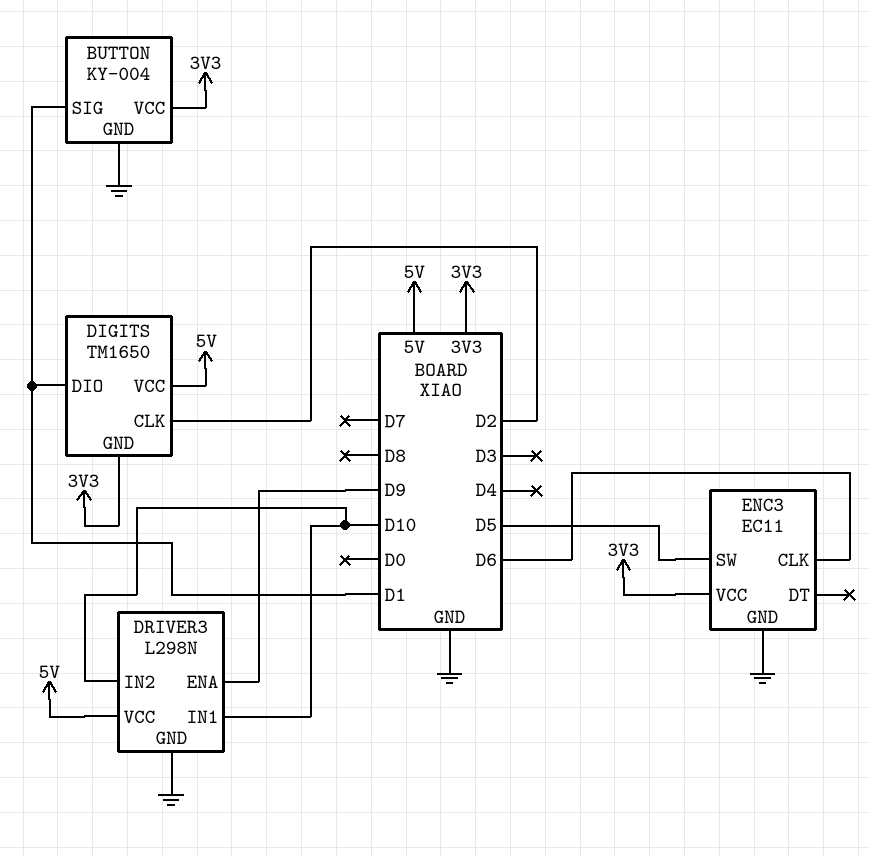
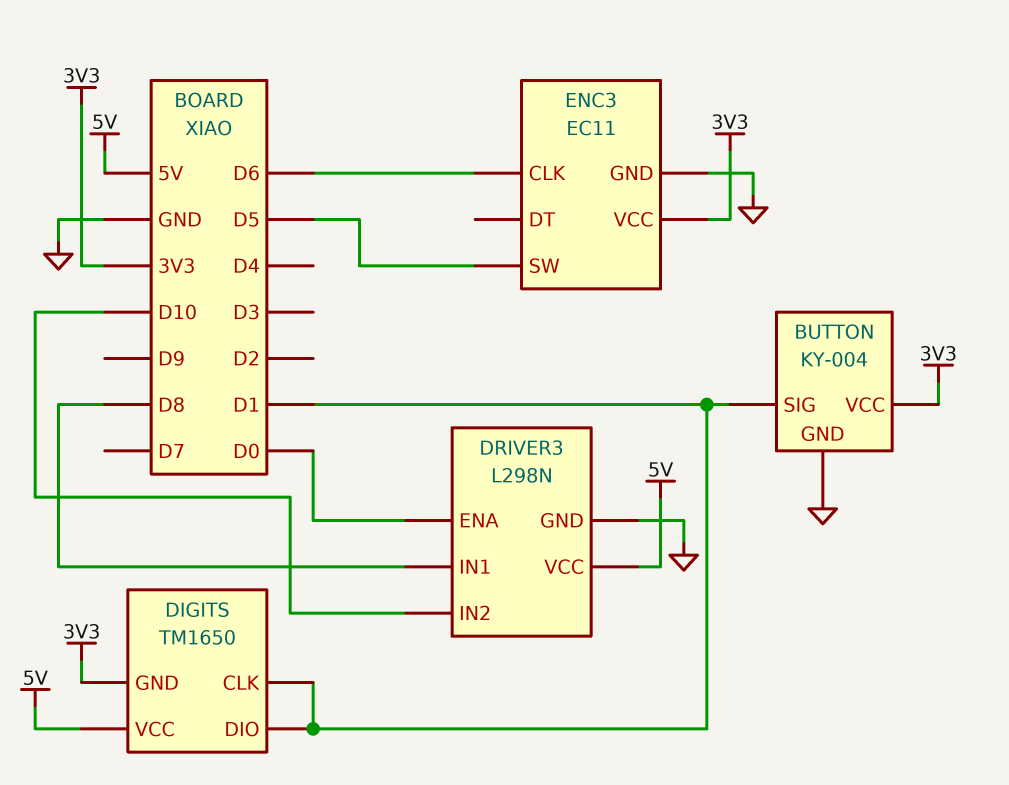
DIGITS pin CLK: D2 -> D1
DRIVER3 pin ENA: D9 -> D0
DRIVER3 pin IN1: D10 -> D8

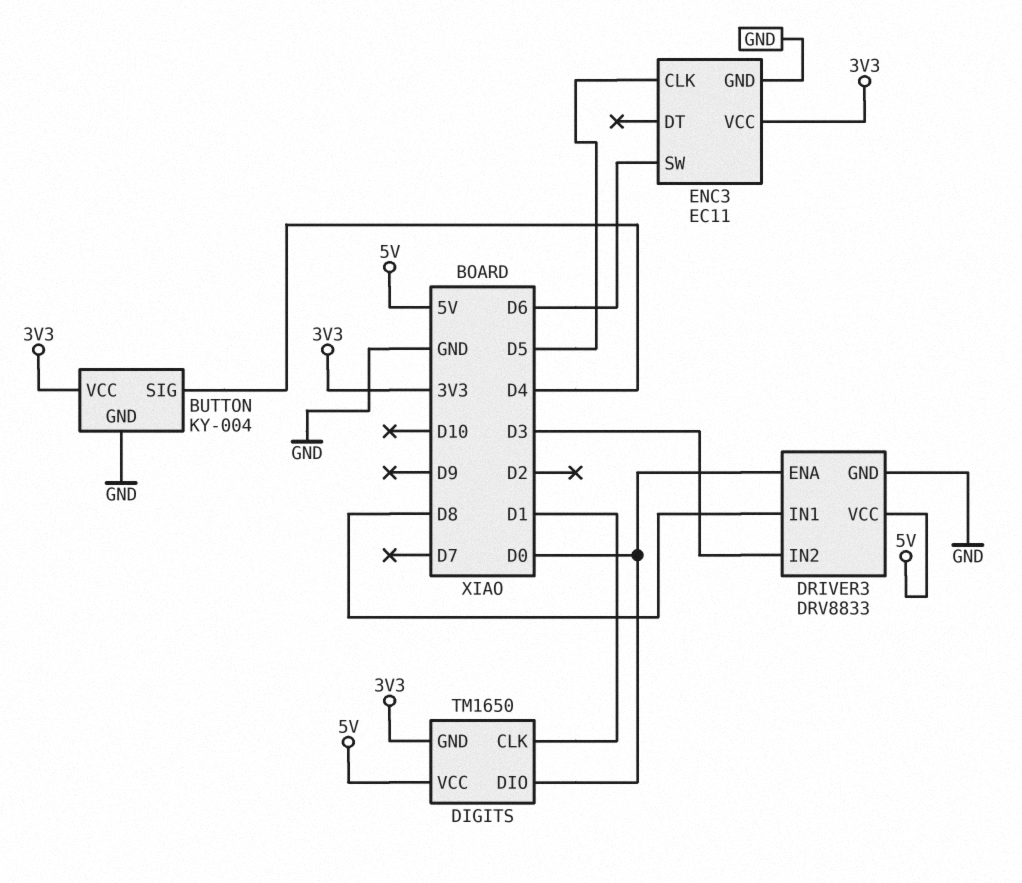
BUTTON pin SIG: D1 -> D4
DIGITS pin DIO: D1 -> D0
DRIVER3: L298N -> DRV8833
DRIVER3 pin IN2: D10 -> D3
ENC3 pin CLK: D6 -> D5
ENC3 pin SW: D5 -> D6

